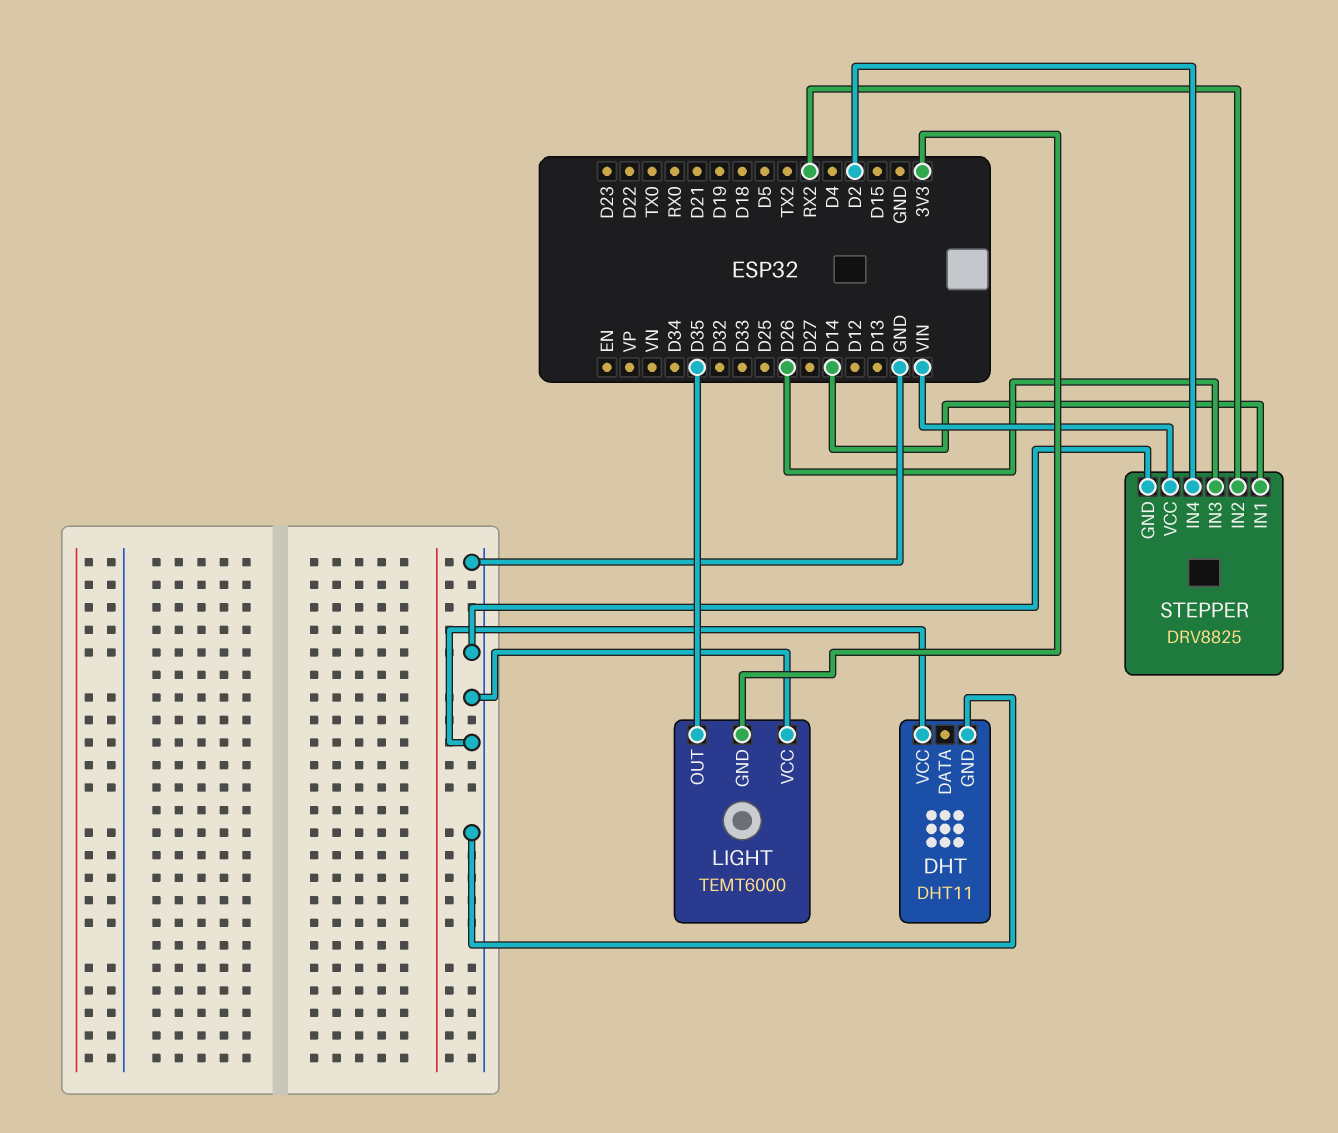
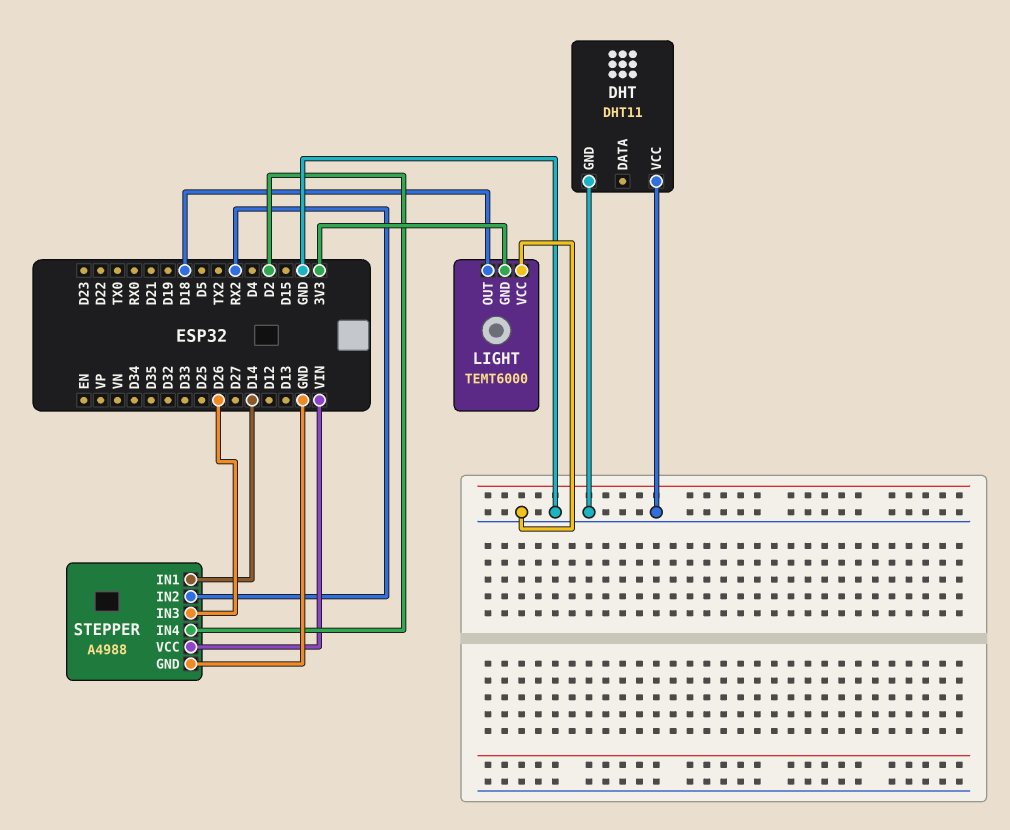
LIGHT pin OUT: D35 -> D18
STEPPER: DRV8825 -> A4988

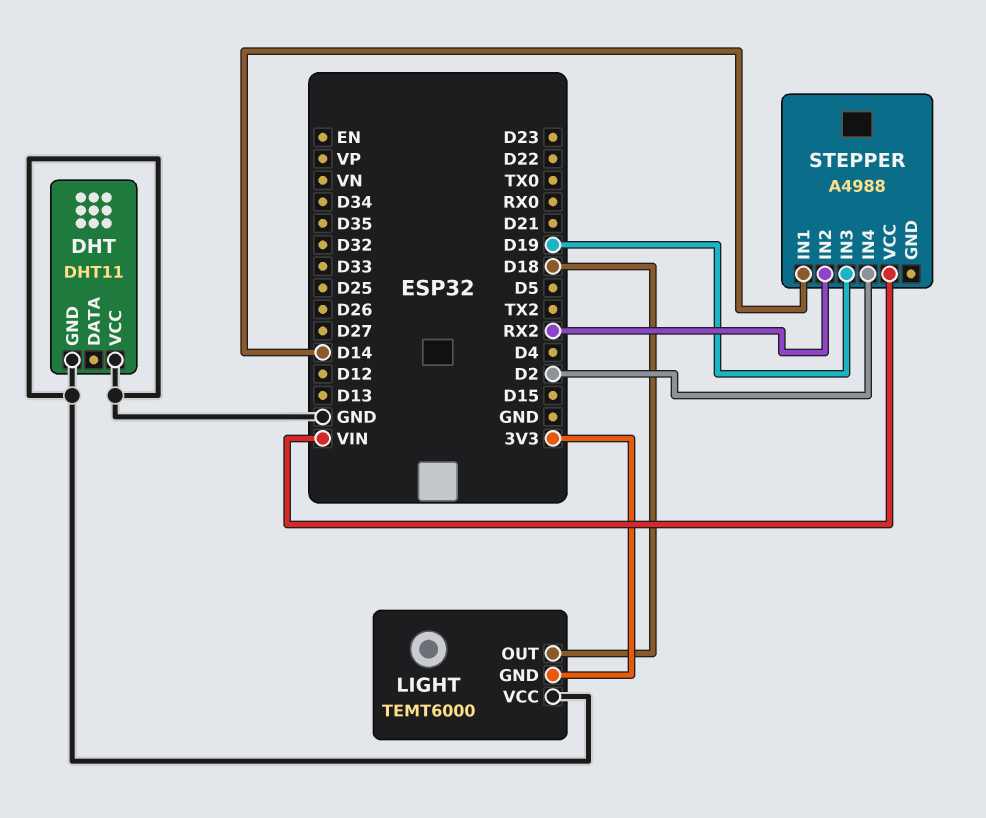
STEPPER pin GND: GND -> none
STEPPER pin IN3: D26 -> D19

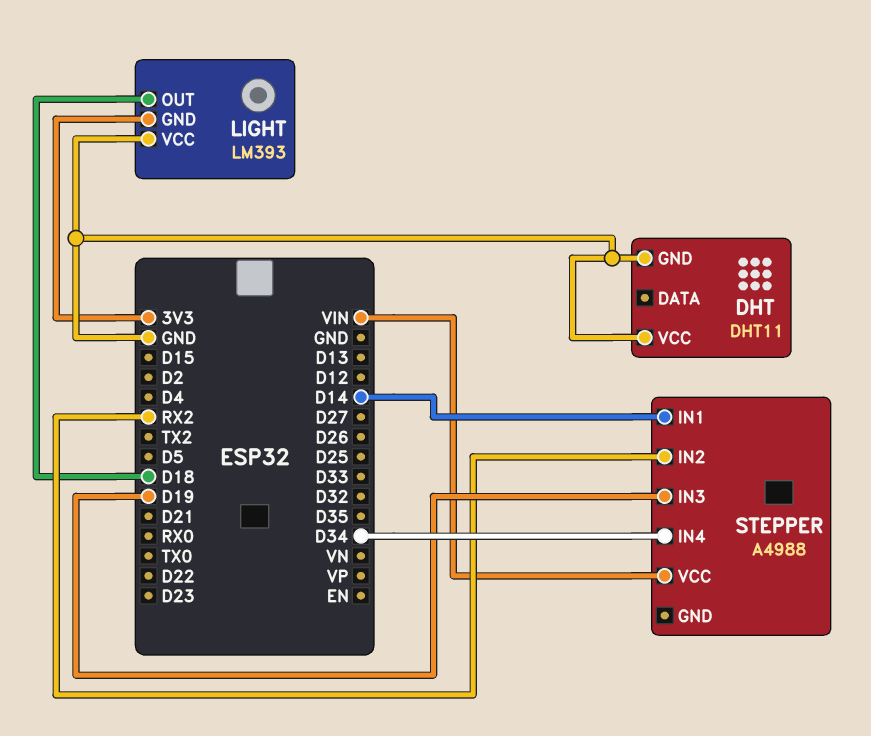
LIGHT: TEMT6000 -> LM393
STEPPER pin IN4: D2 -> D34

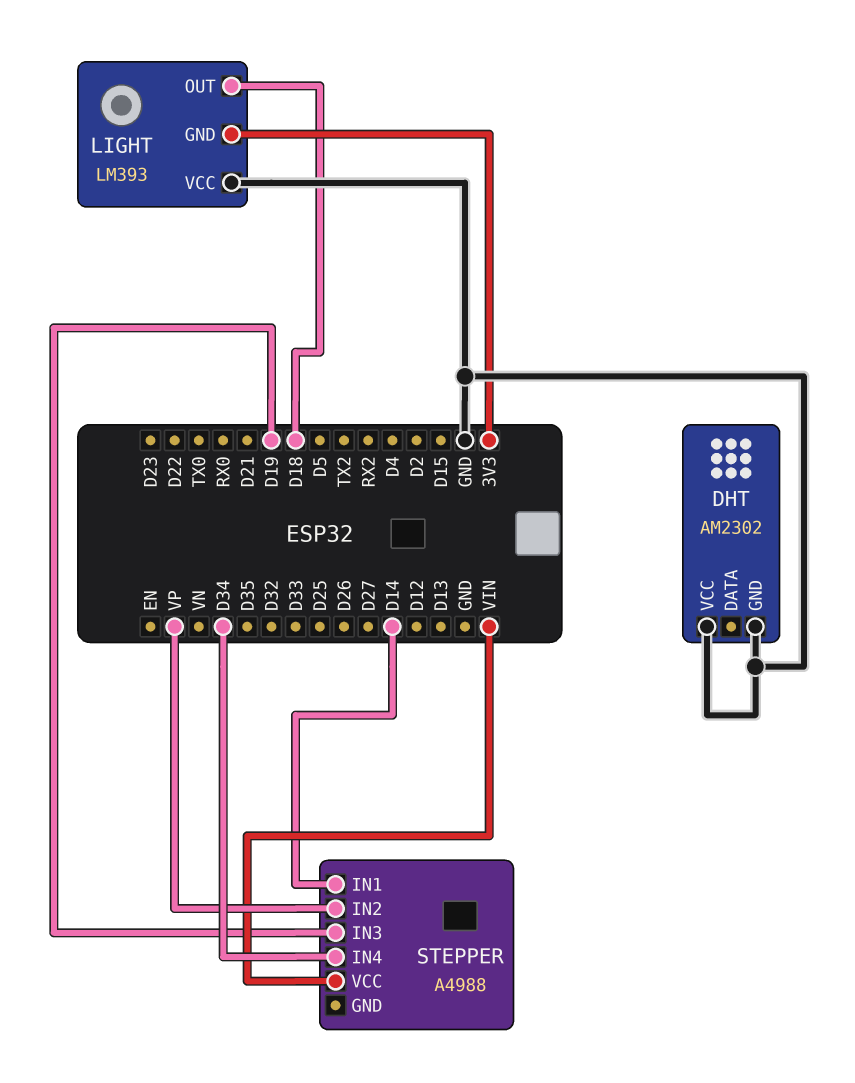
DHT: DHT11 -> AM2302
STEPPER pin IN2: RX2 -> VP

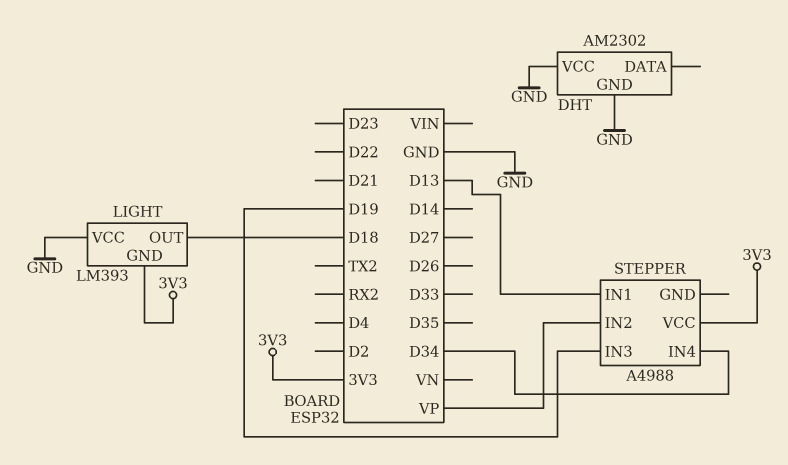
STEPPER pin IN1: D14 -> D13
STEPPER pin VCC: VIN -> 3V3

